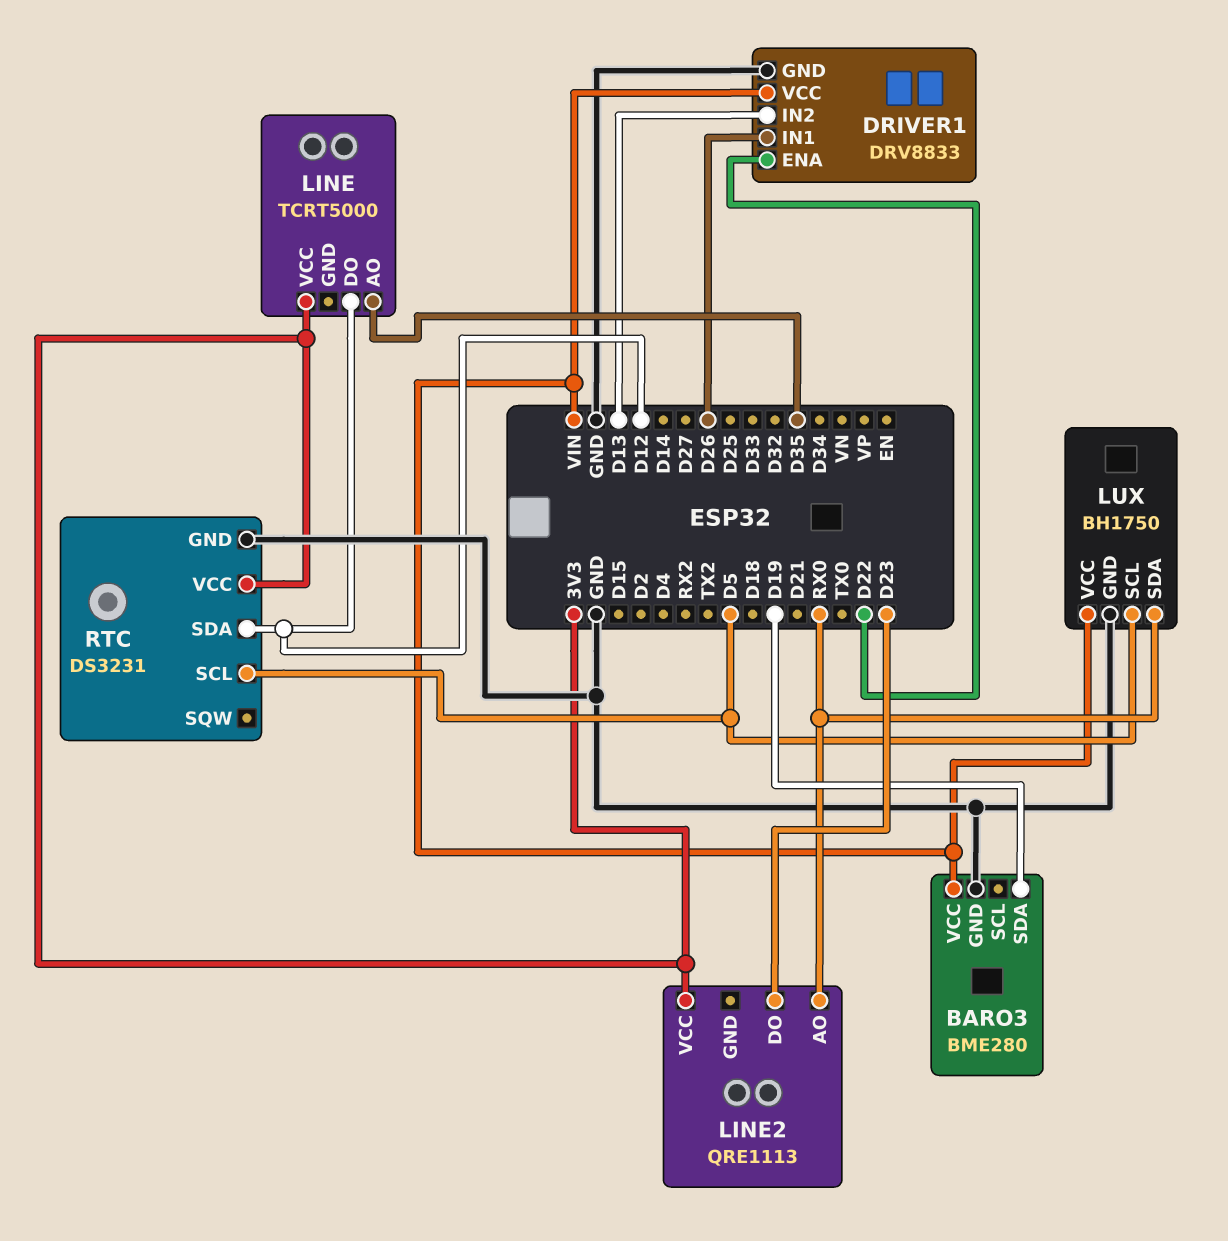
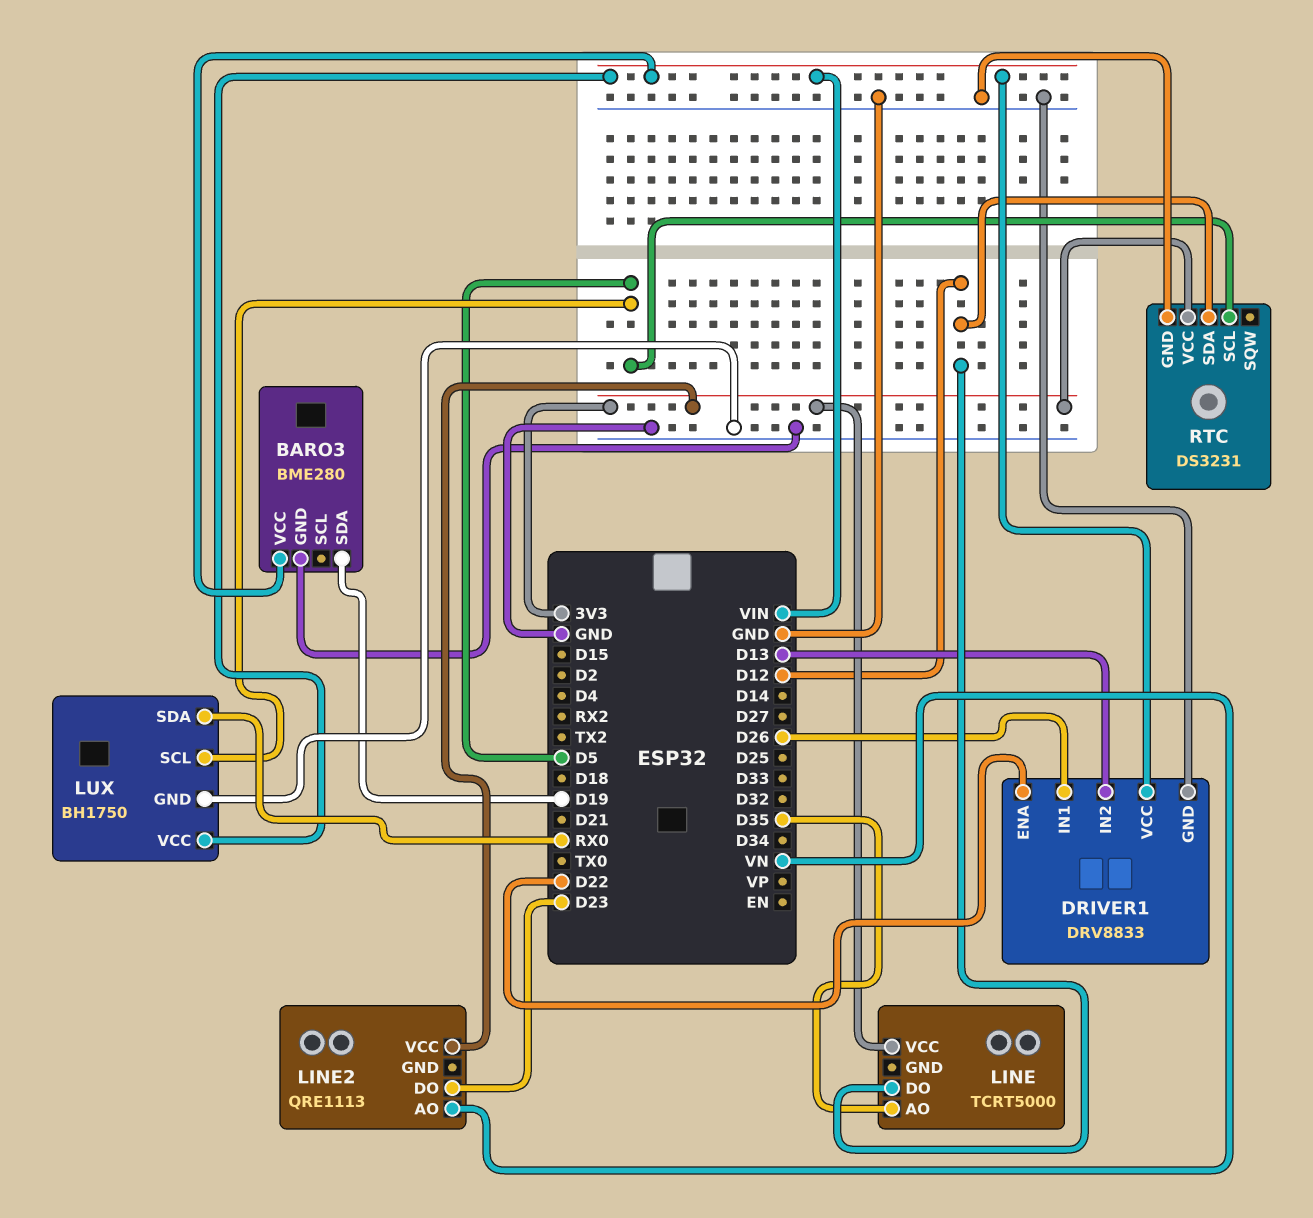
LINE2 pin AO: RX0 -> VN

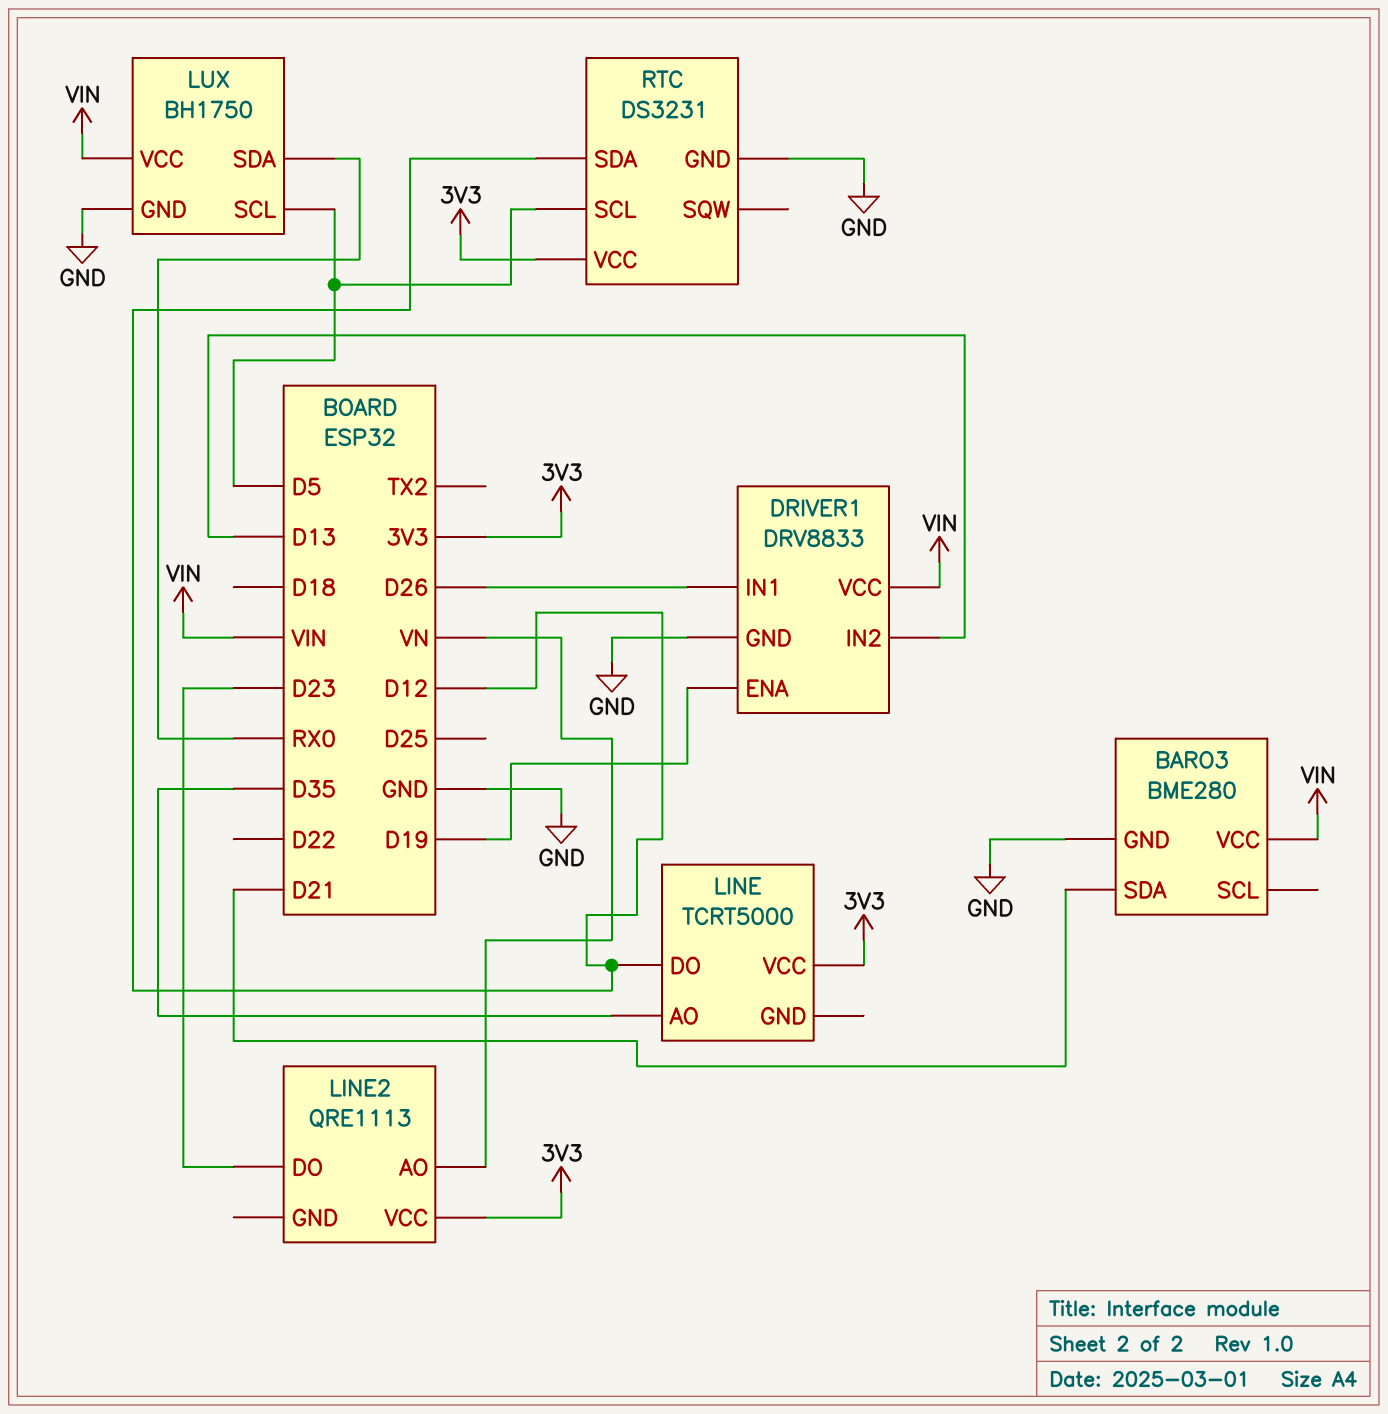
BARO3 pin SDA: D19 -> D21
DRIVER1 pin ENA: D22 -> D19

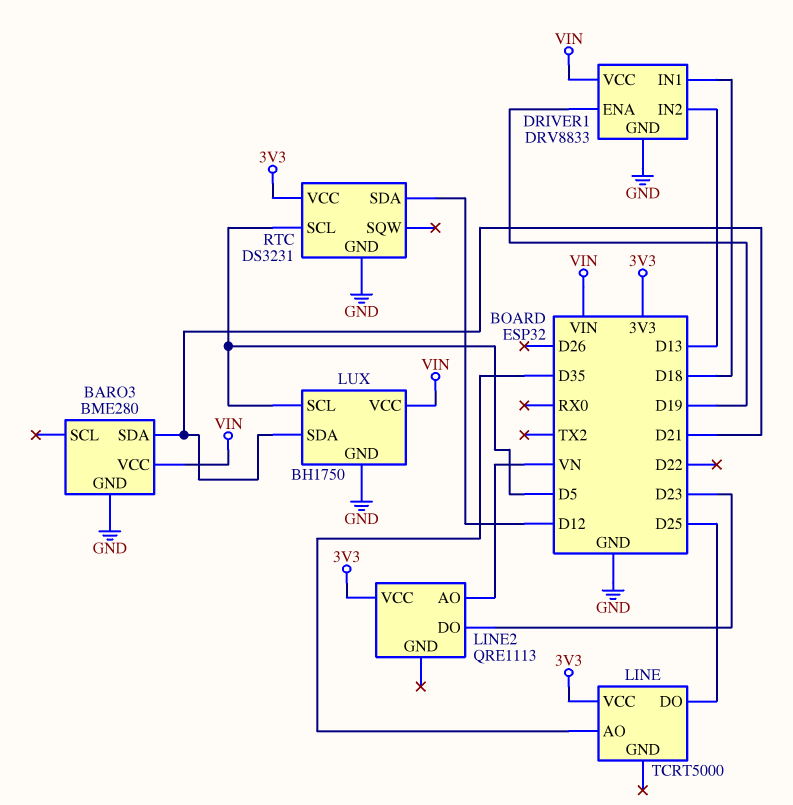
DRIVER1 pin IN1: D26 -> D18
LINE pin DO: D12 -> D25
LUX pin SDA: RX0 -> D21

